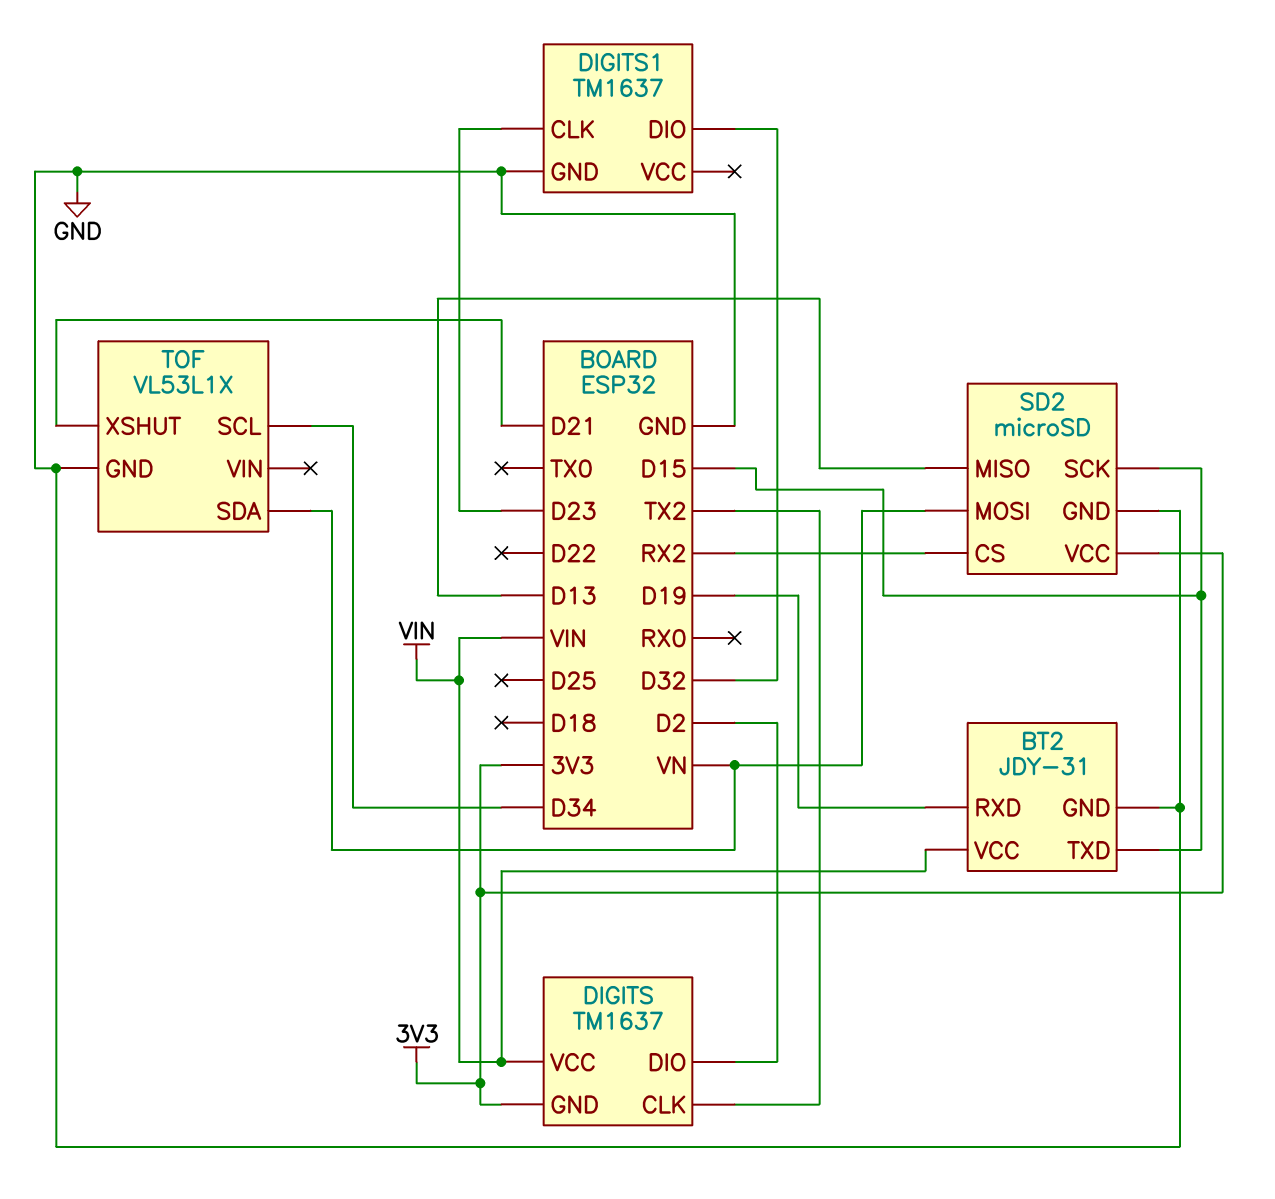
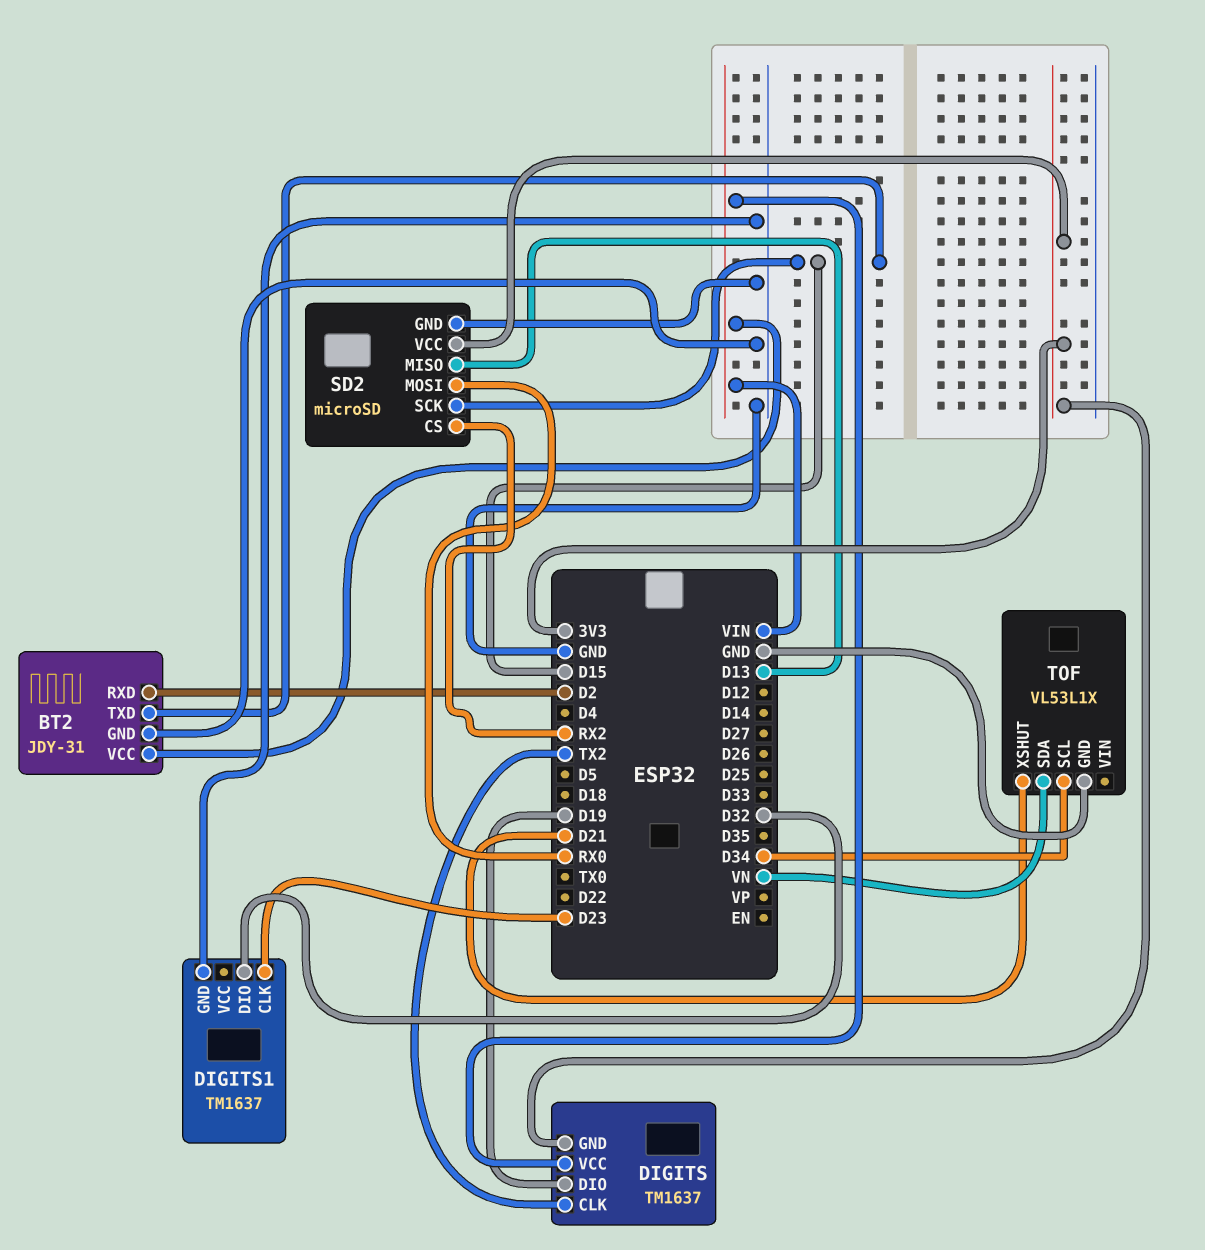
BT2 pin RXD: D19 -> D2
DIGITS pin DIO: D2 -> D19
SD2 pin MOSI: VN -> RX0

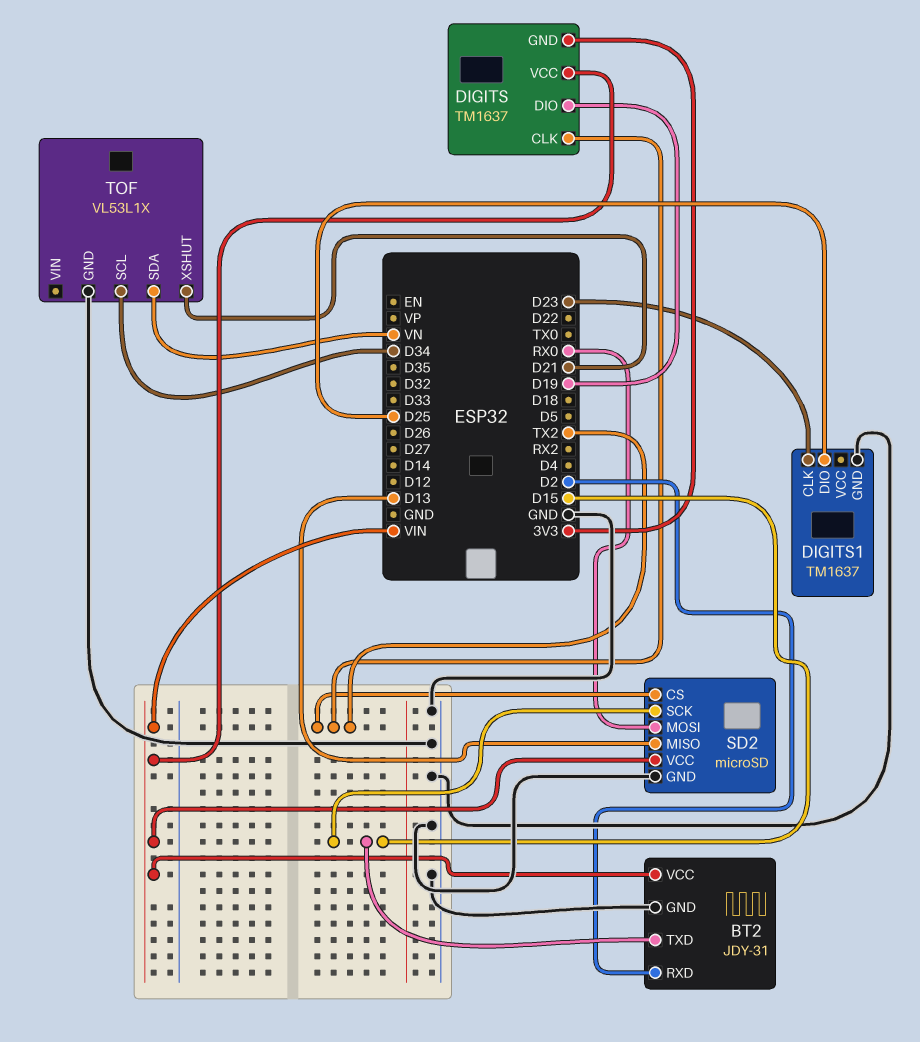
DIGITS1 pin DIO: D32 -> D25
SD2 pin CS: RX2 -> TX2
SD2 pin VCC: 3V3 -> VIN

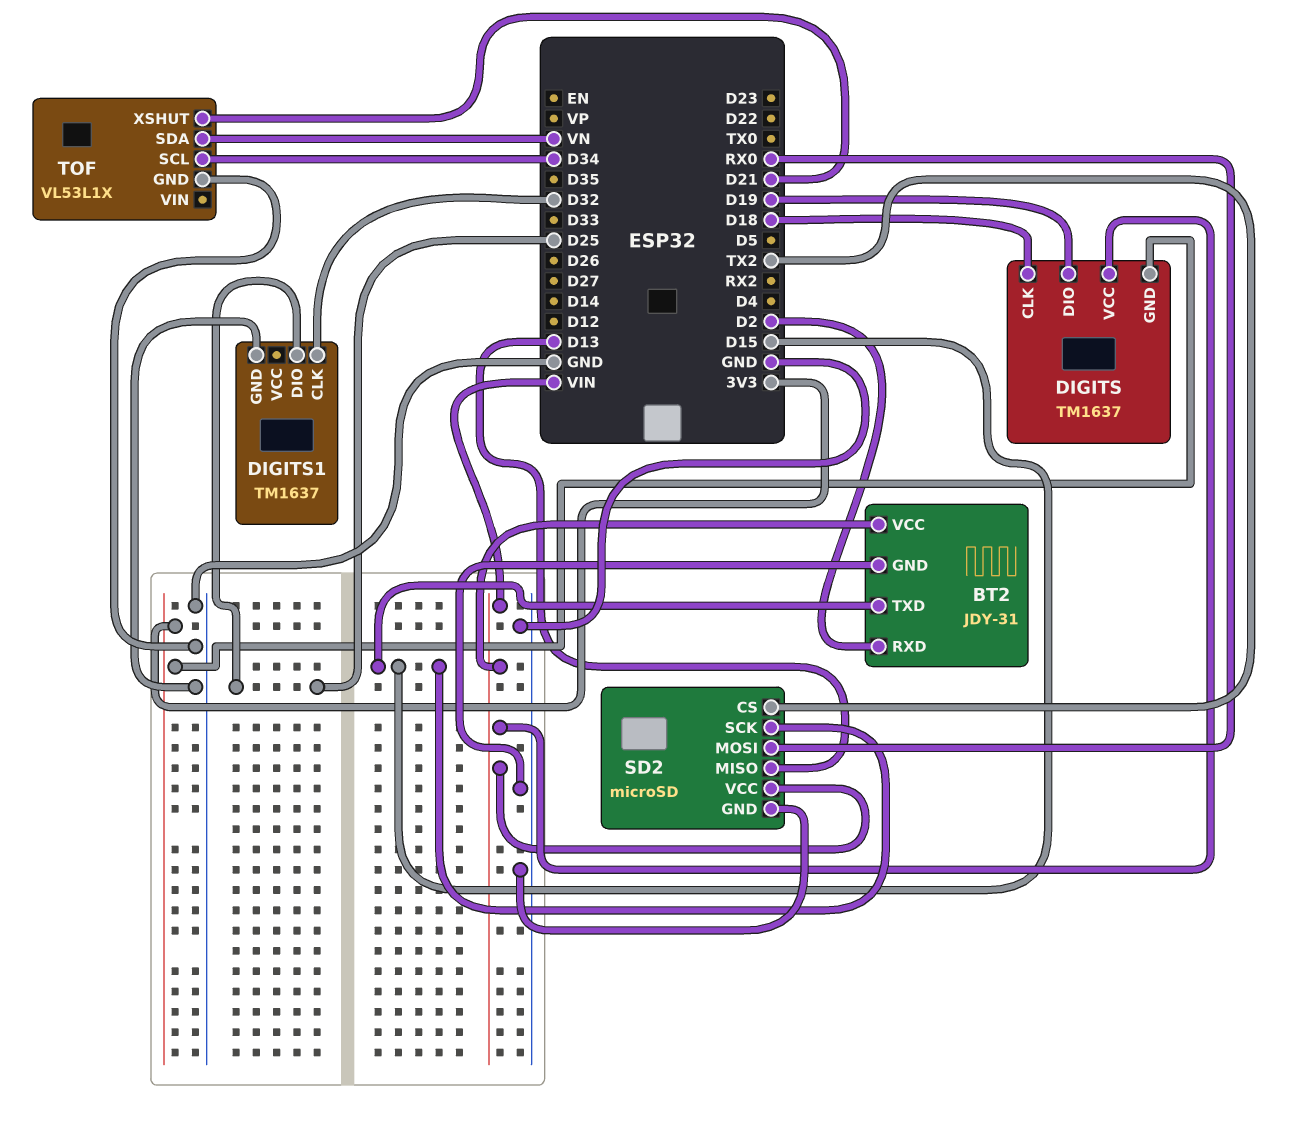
DIGITS pin CLK: TX2 -> D18
DIGITS1 pin CLK: D23 -> D32

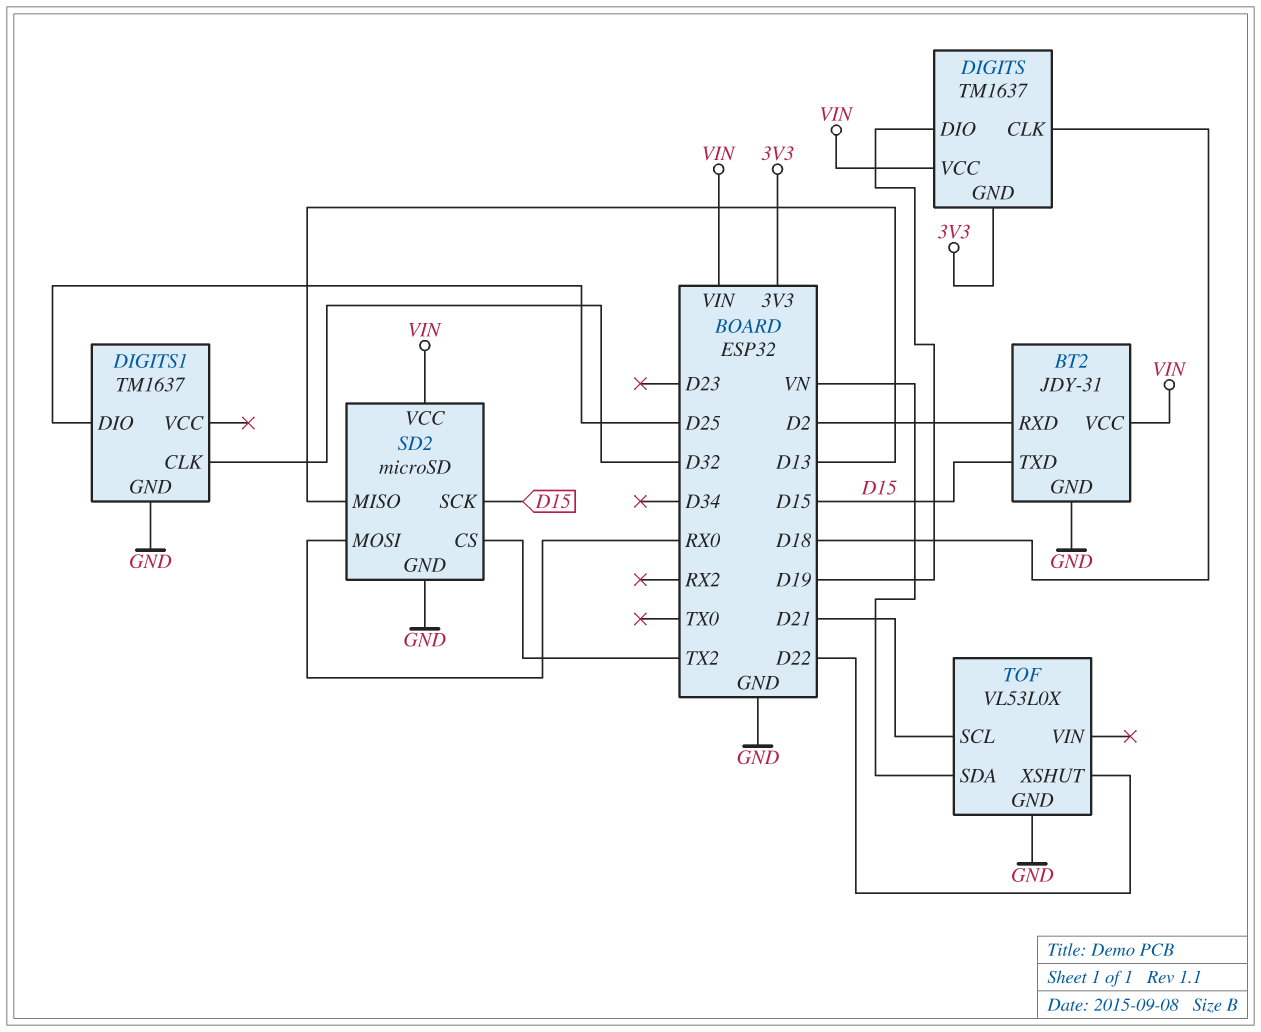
TOF: VL53L1X -> VL53L0X
TOF pin SCL: D34 -> D21
TOF pin XSHUT: D21 -> D22

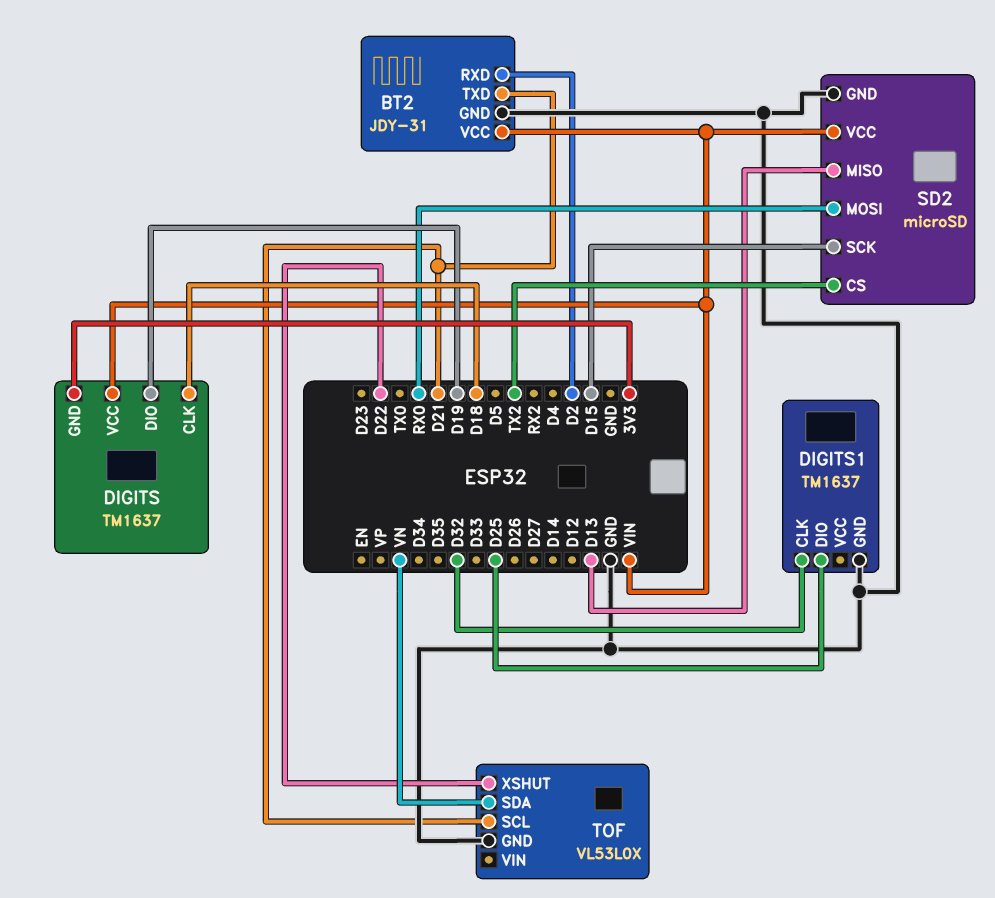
BT2 pin TXD: D15 -> D21

